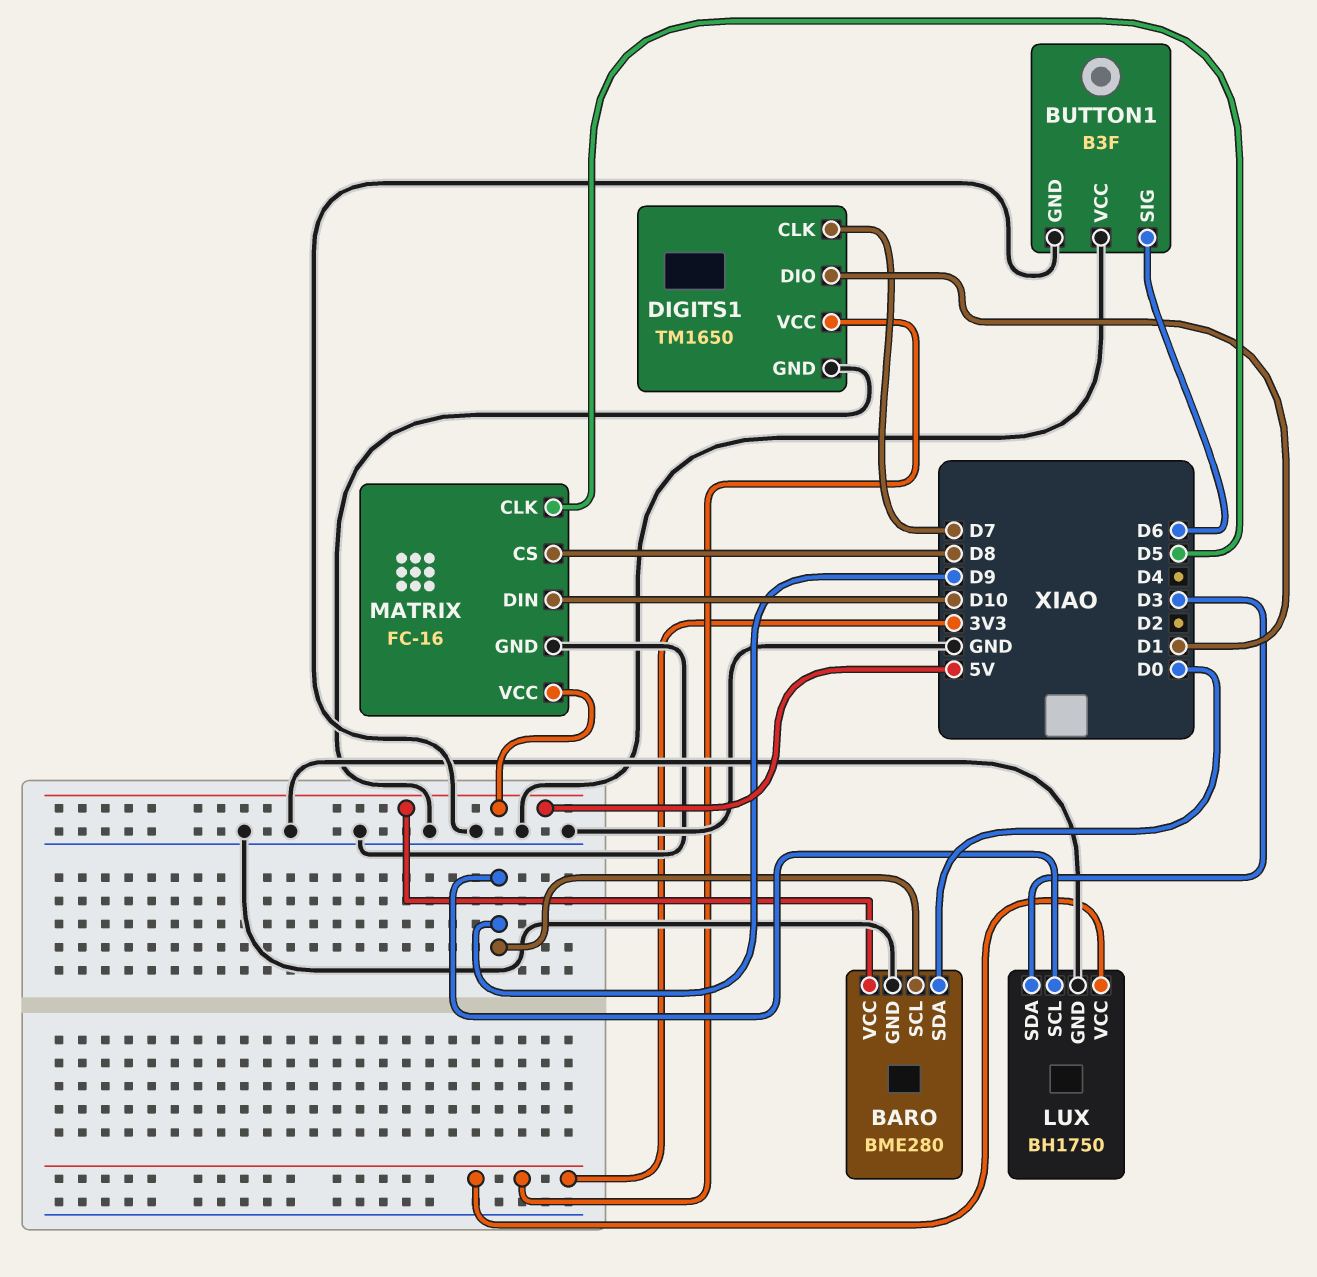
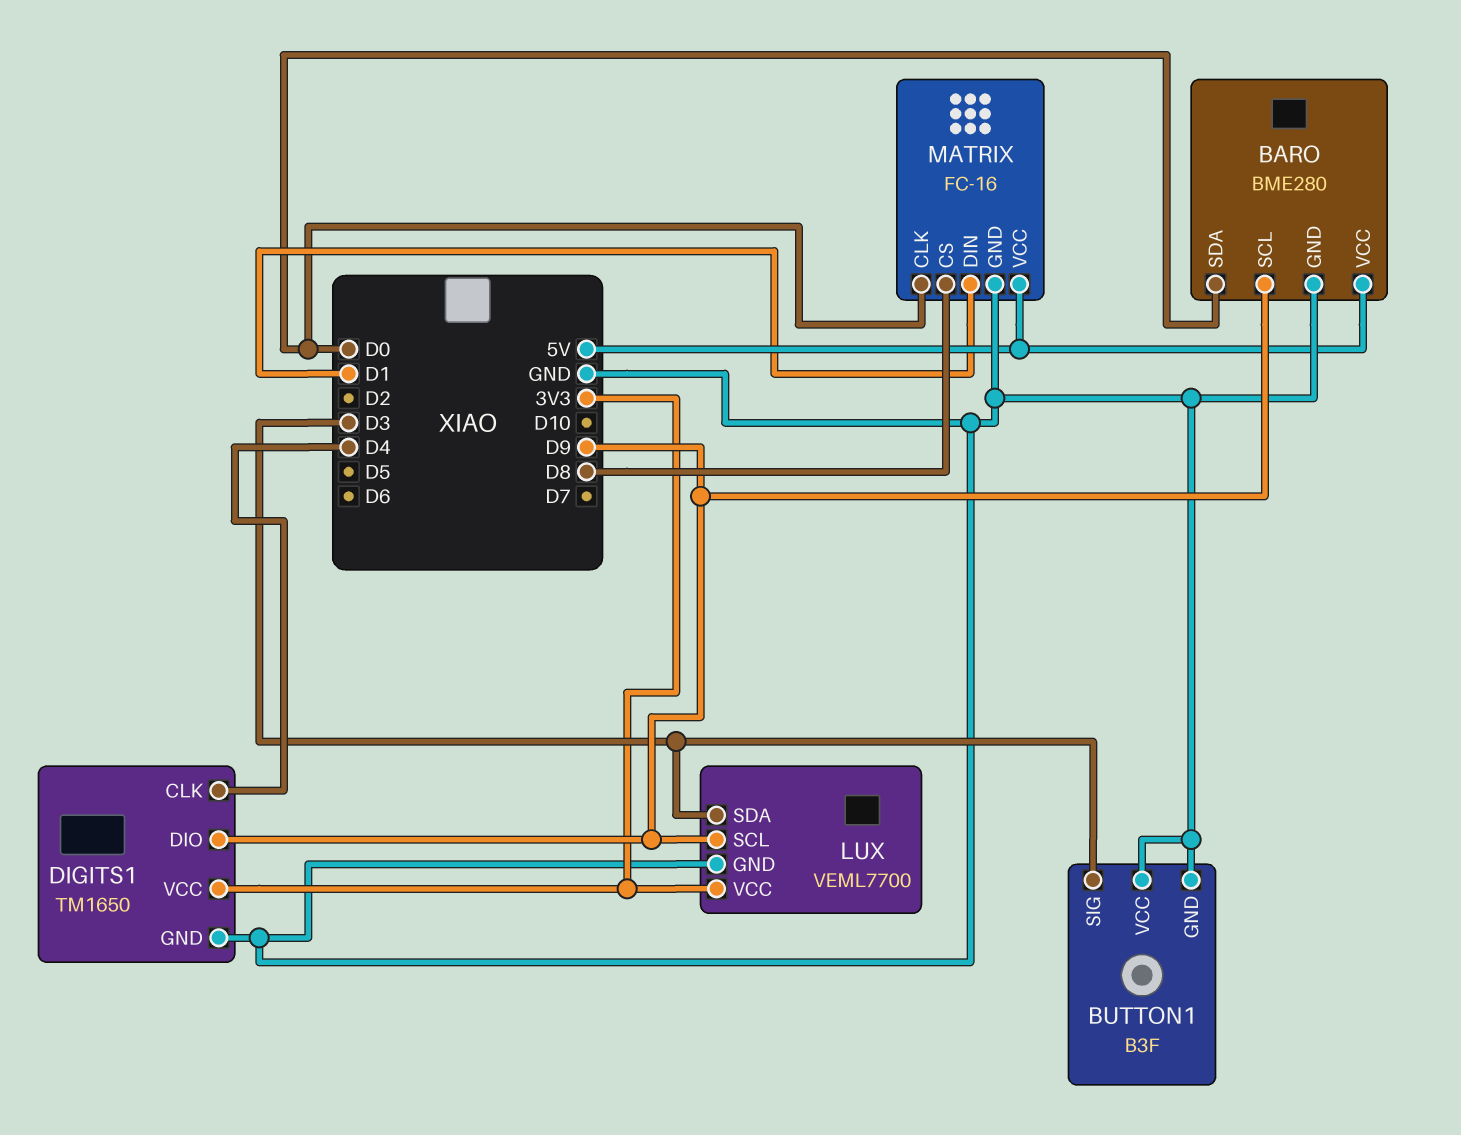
BUTTON1 pin SIG: D6 -> D3
DIGITS1 pin CLK: D7 -> D4
DIGITS1 pin DIO: D1 -> D9
LUX: BH1750 -> VEML7700
MATRIX pin CLK: D5 -> D0
MATRIX pin DIN: D10 -> D1

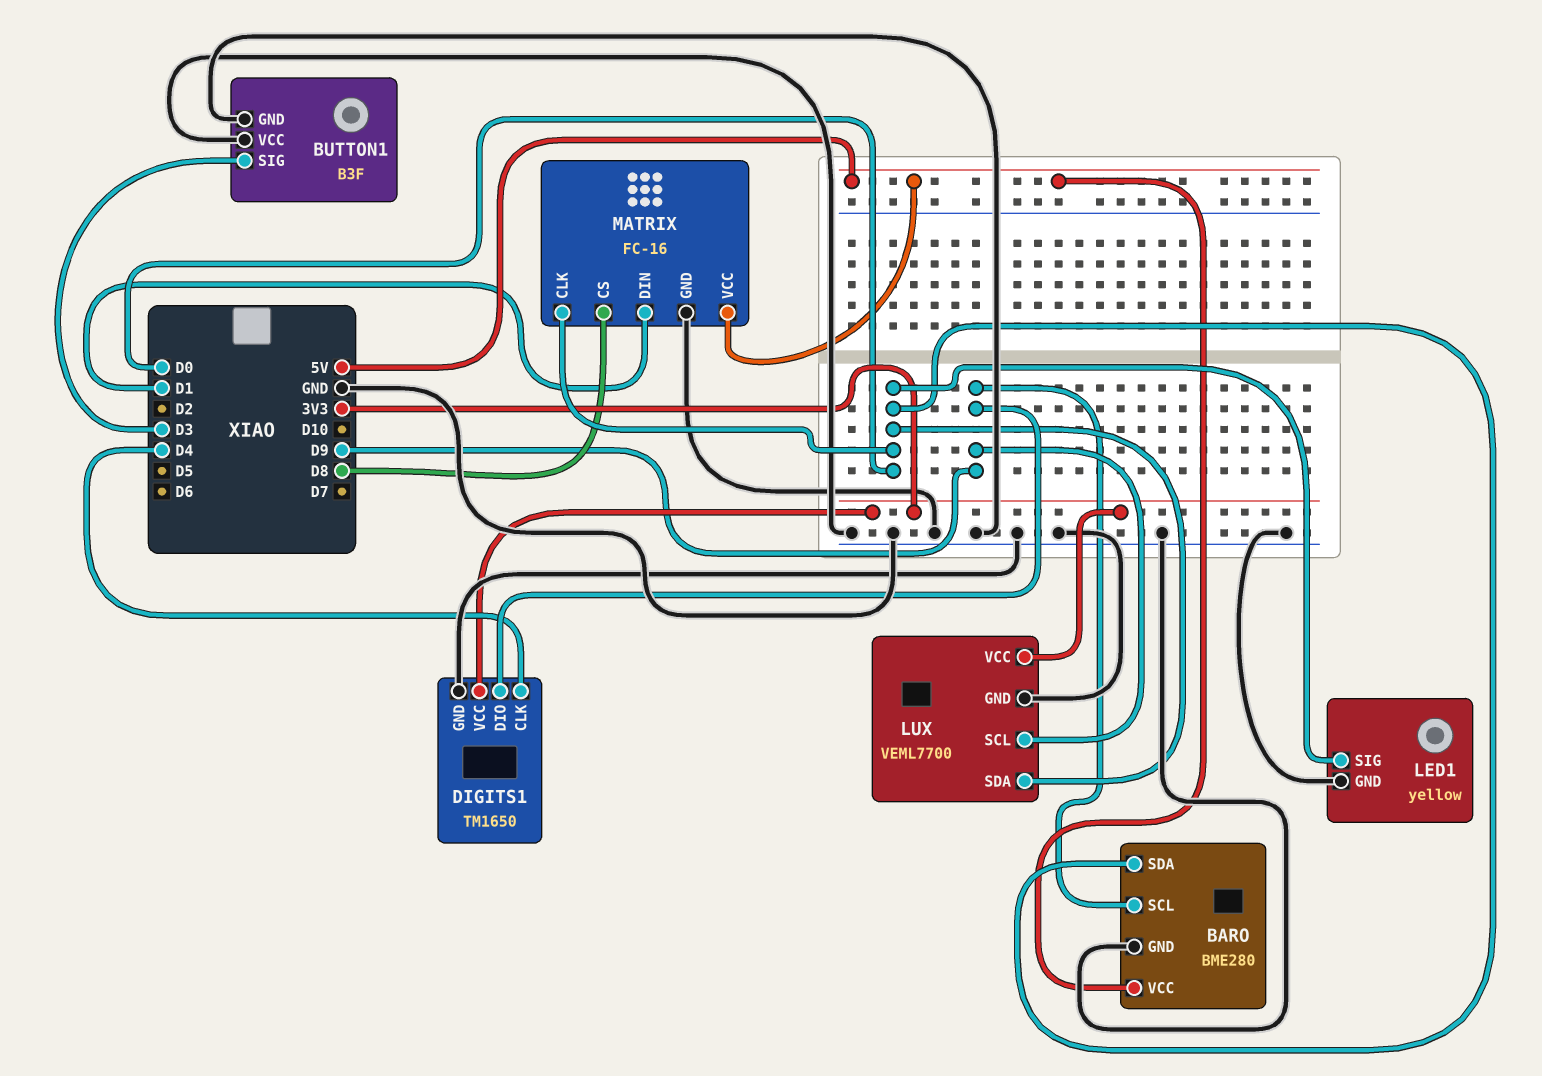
LED1: none -> yellow
LED1 pin GND: none -> GND
LED1 pin SIG: none -> D0
LUX pin SDA: D3 -> D0

